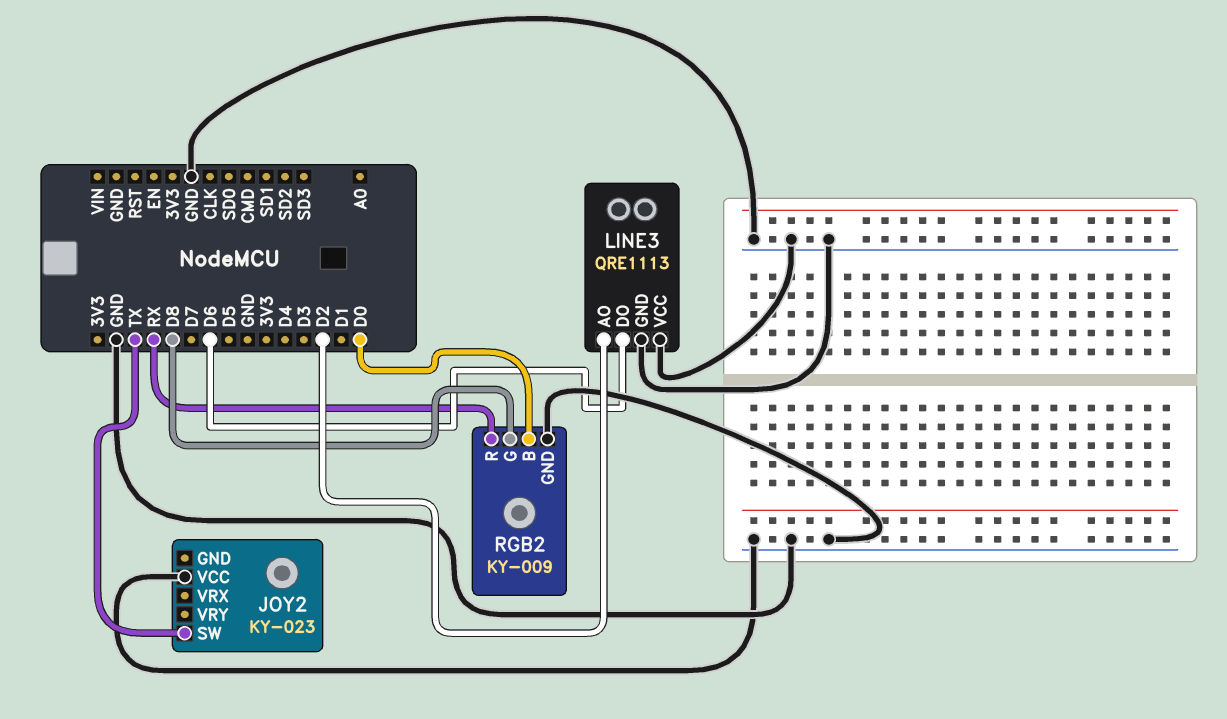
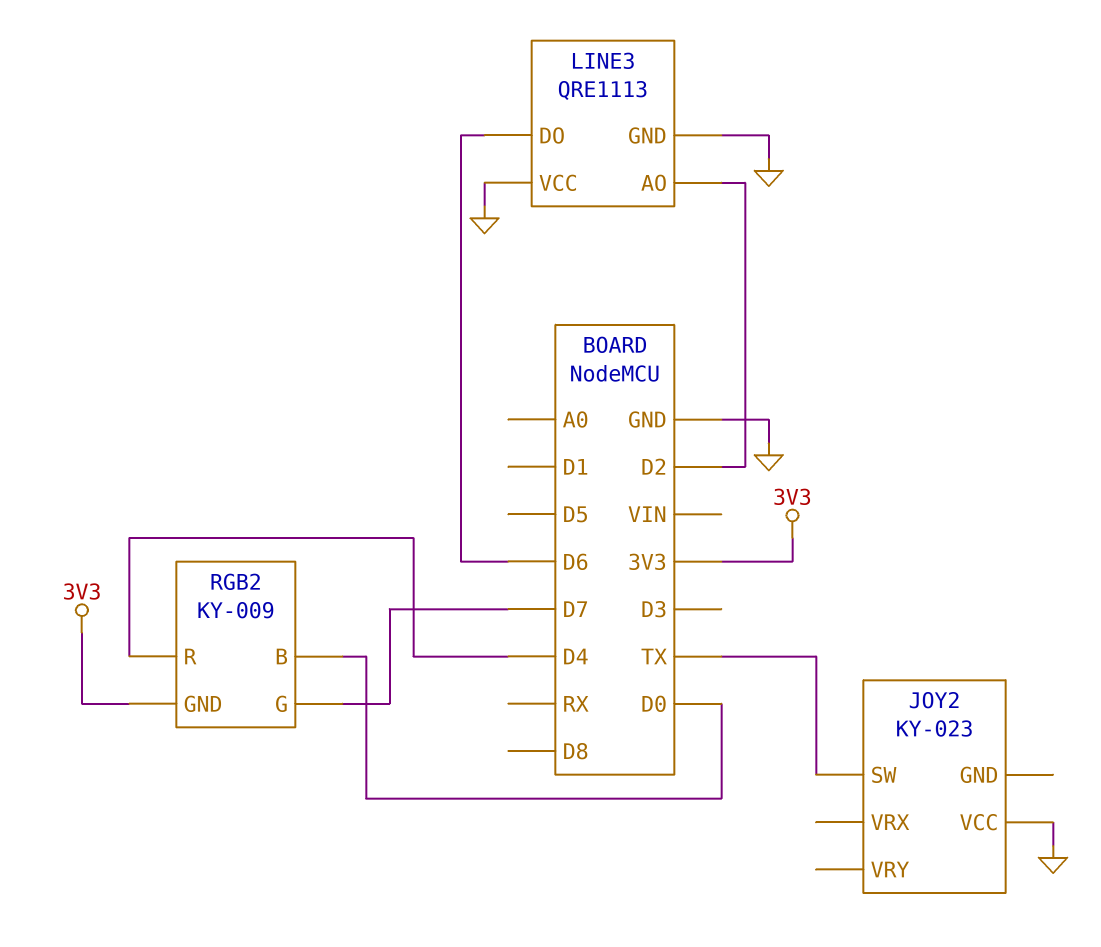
RGB2 pin G: D8 -> D7
RGB2 pin GND: GND -> 3V3
RGB2 pin R: RX -> D4

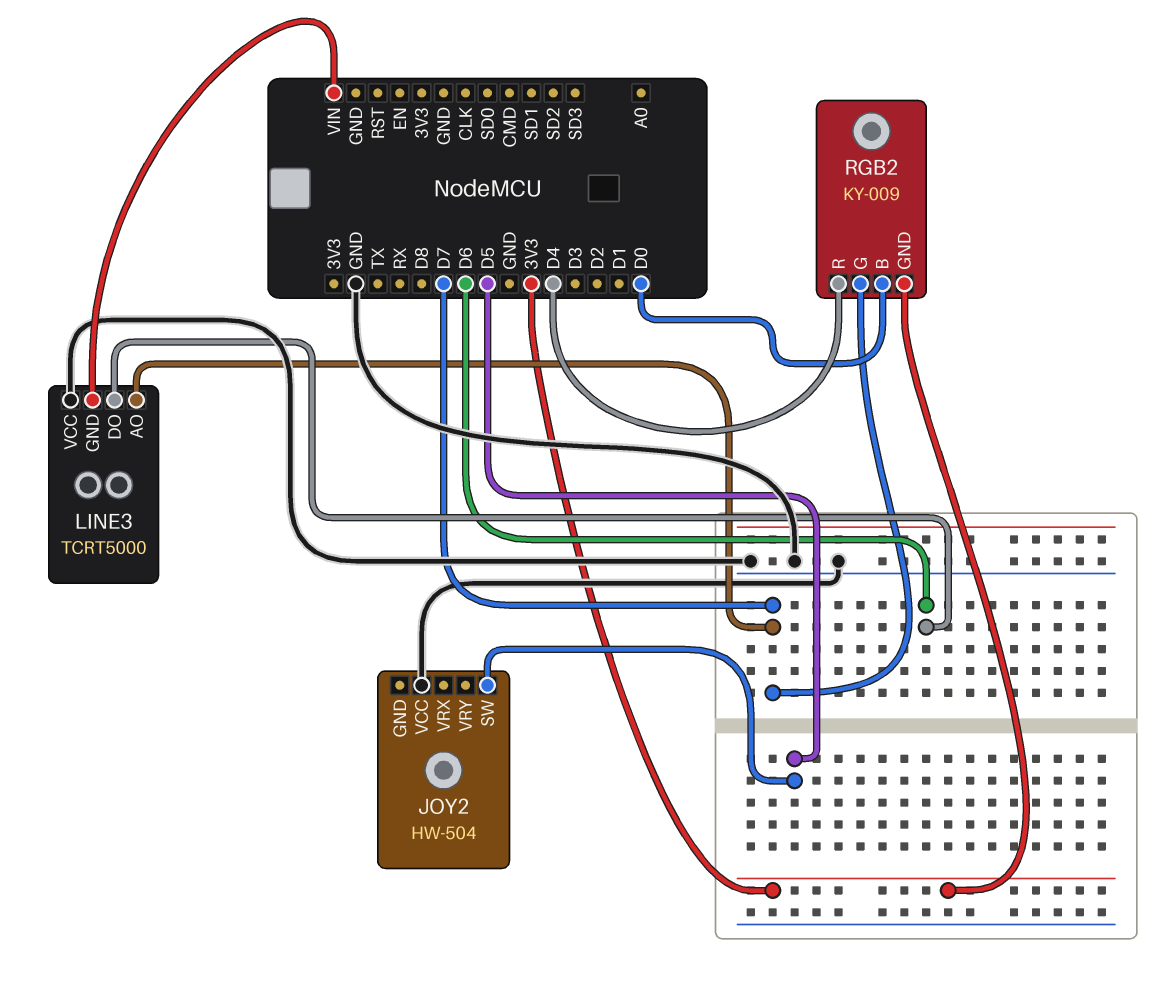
JOY2: KY-023 -> HW-504
JOY2 pin SW: TX -> D5
LINE3: QRE1113 -> TCRT5000
LINE3 pin AO: D2 -> D7
LINE3 pin GND: GND -> VIN

